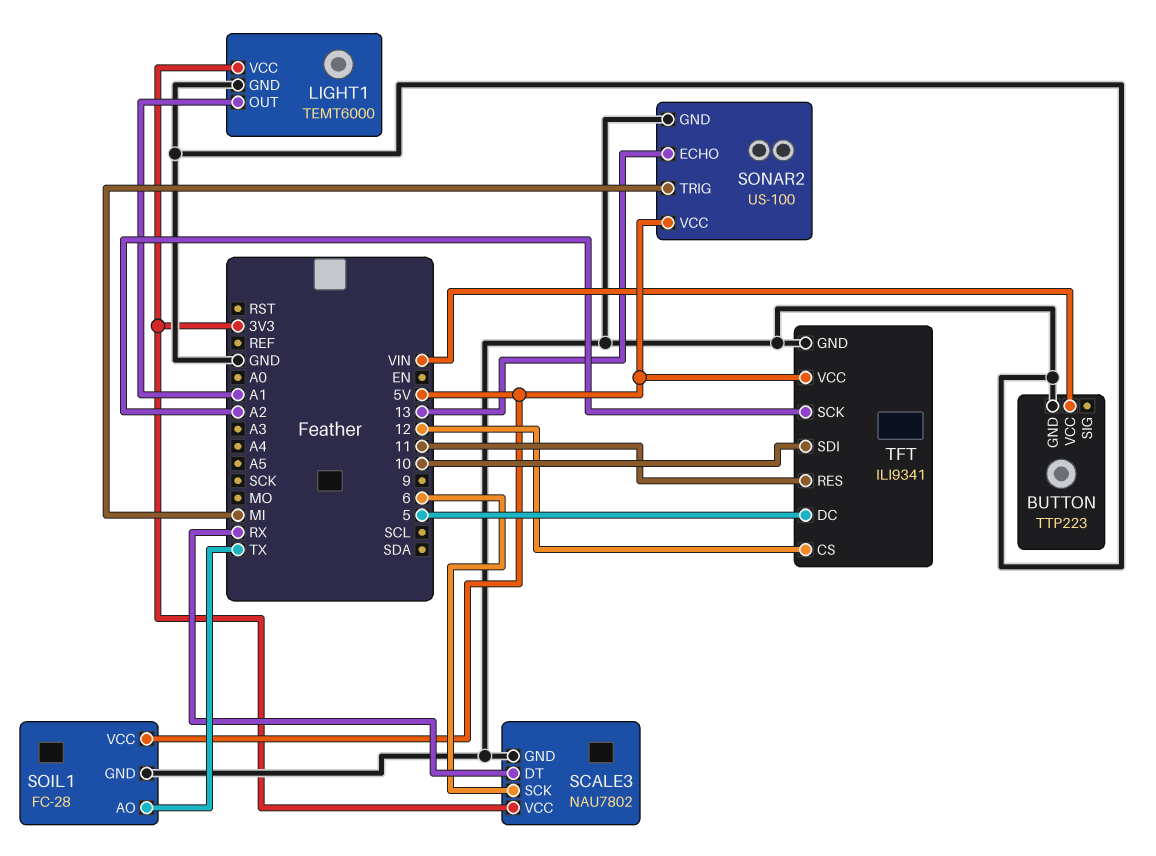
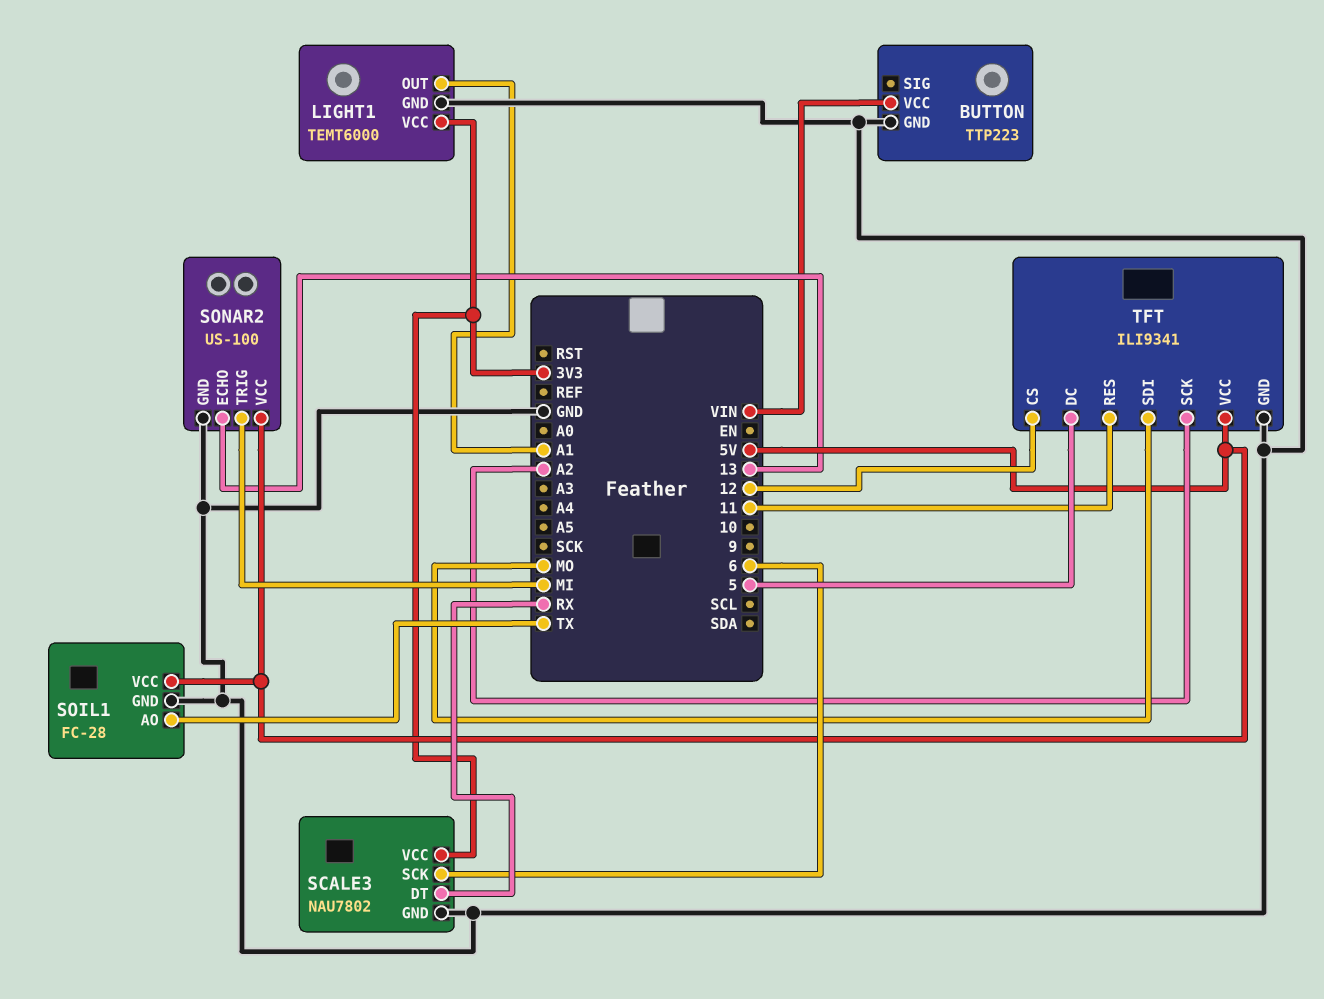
TFT pin SDI: 10 -> MO

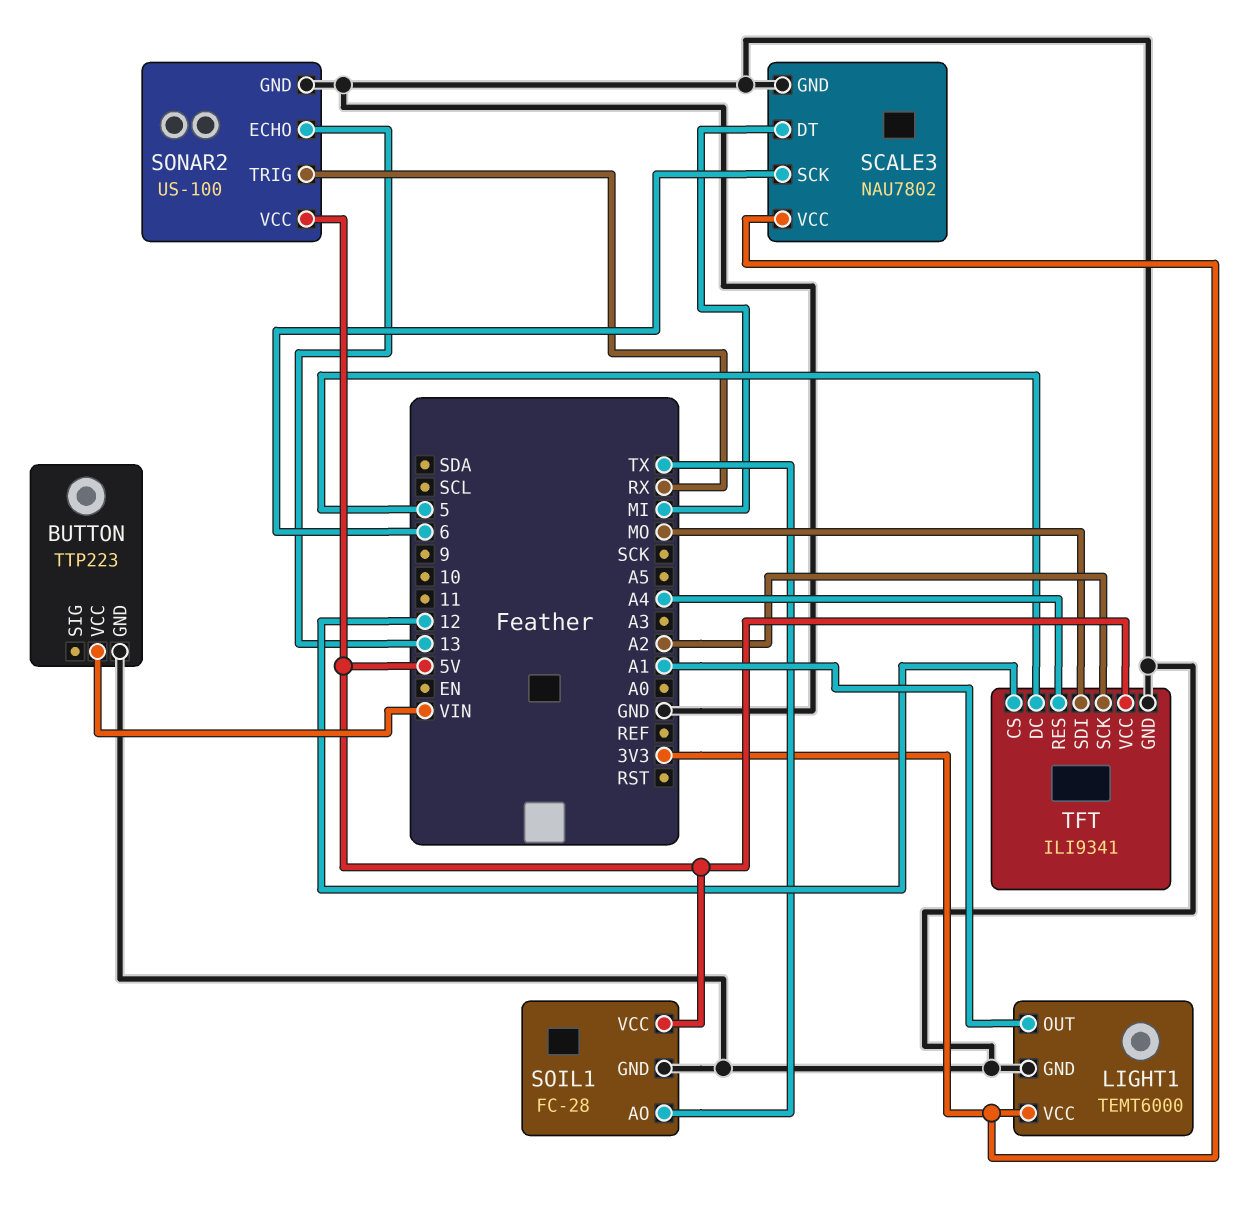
SCALE3 pin DT: RX -> MI
SONAR2 pin TRIG: MI -> RX
TFT pin RES: 11 -> A4

